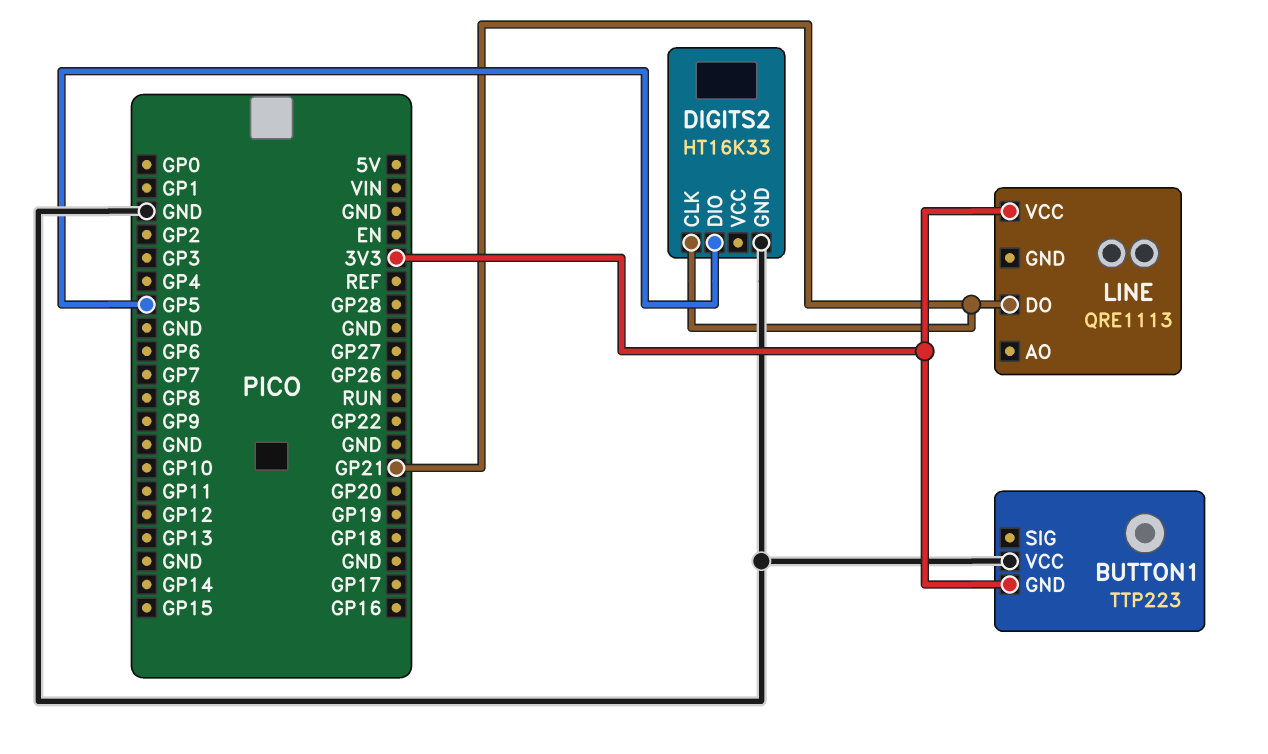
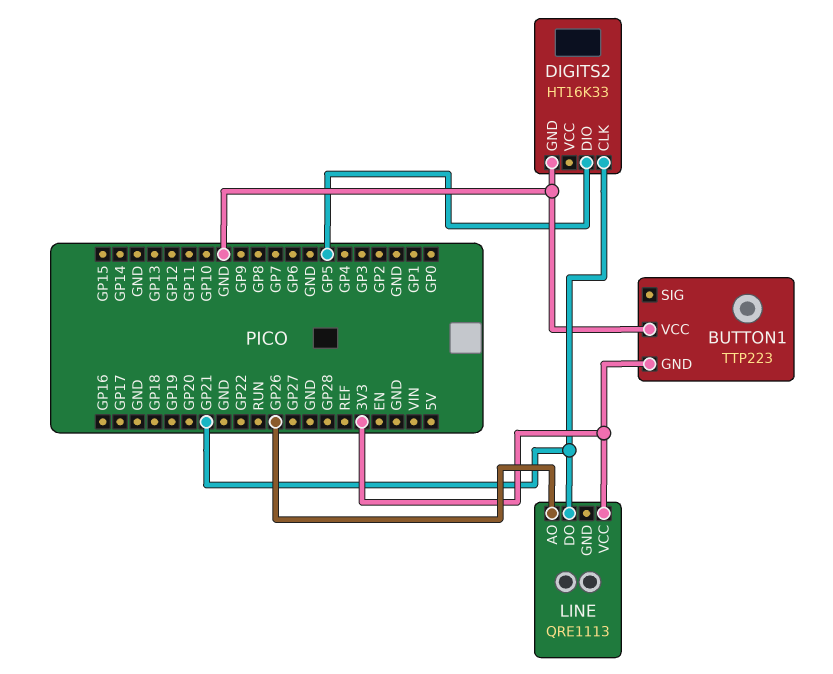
LINE pin AO: none -> GP26

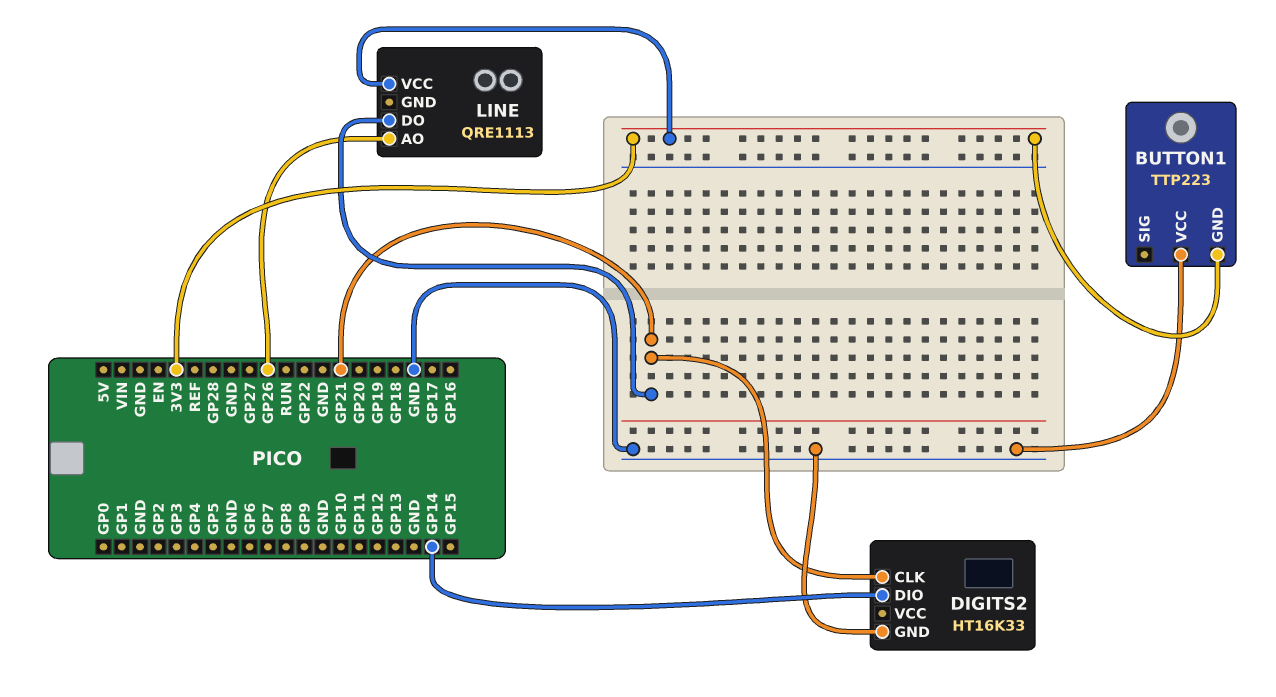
DIGITS2 pin DIO: GP5 -> GP14

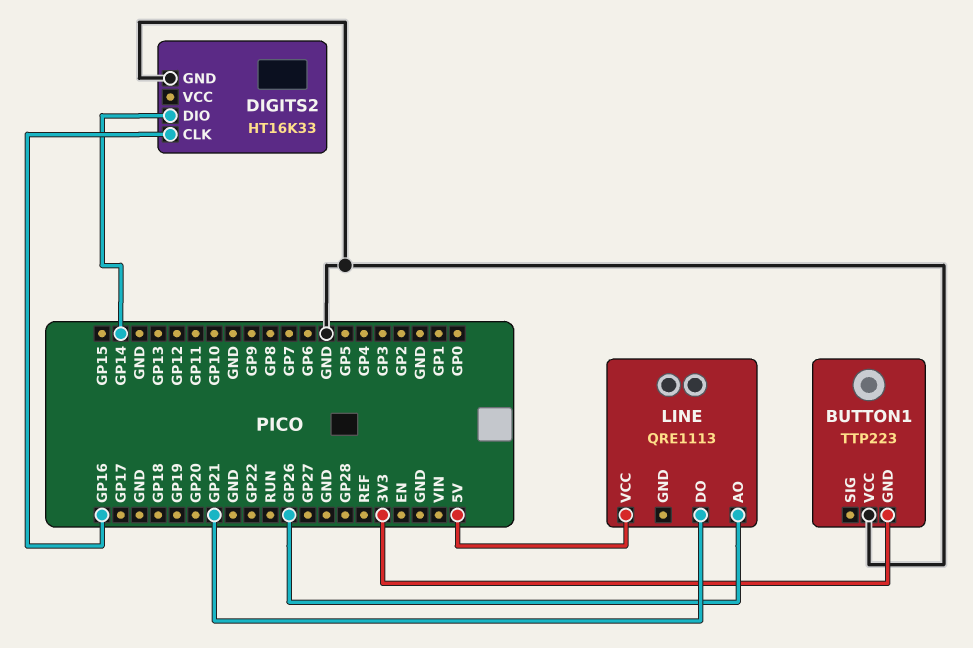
DIGITS2 pin CLK: GP21 -> GP16
LINE pin VCC: 3V3 -> 5V

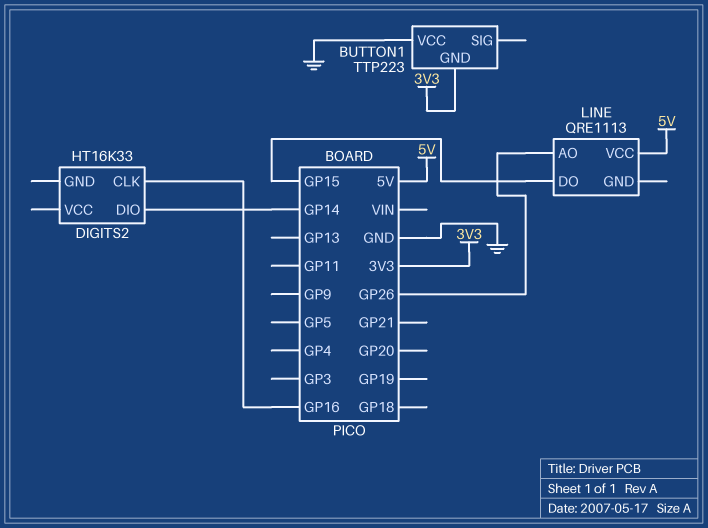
DIGITS2 pin GND: GND -> none
LINE pin DO: GP21 -> GP15

